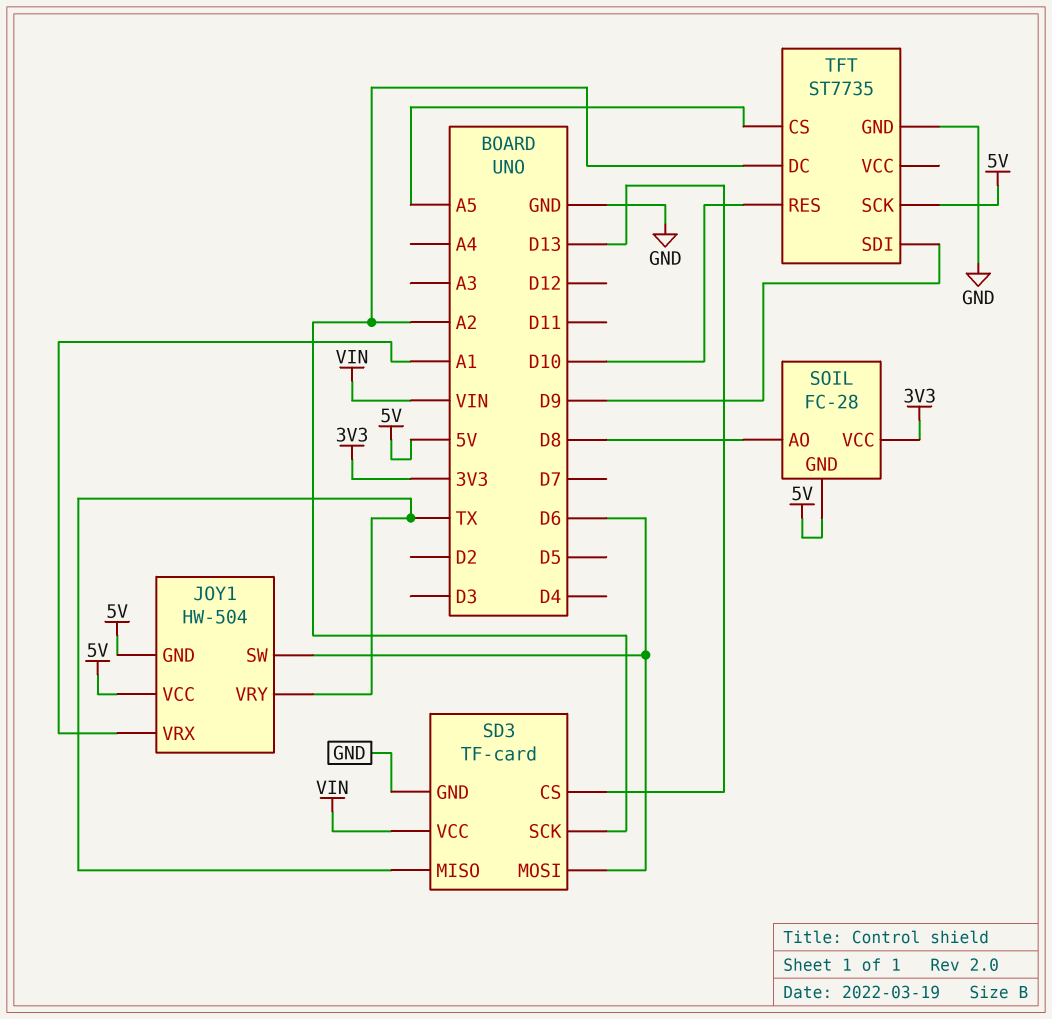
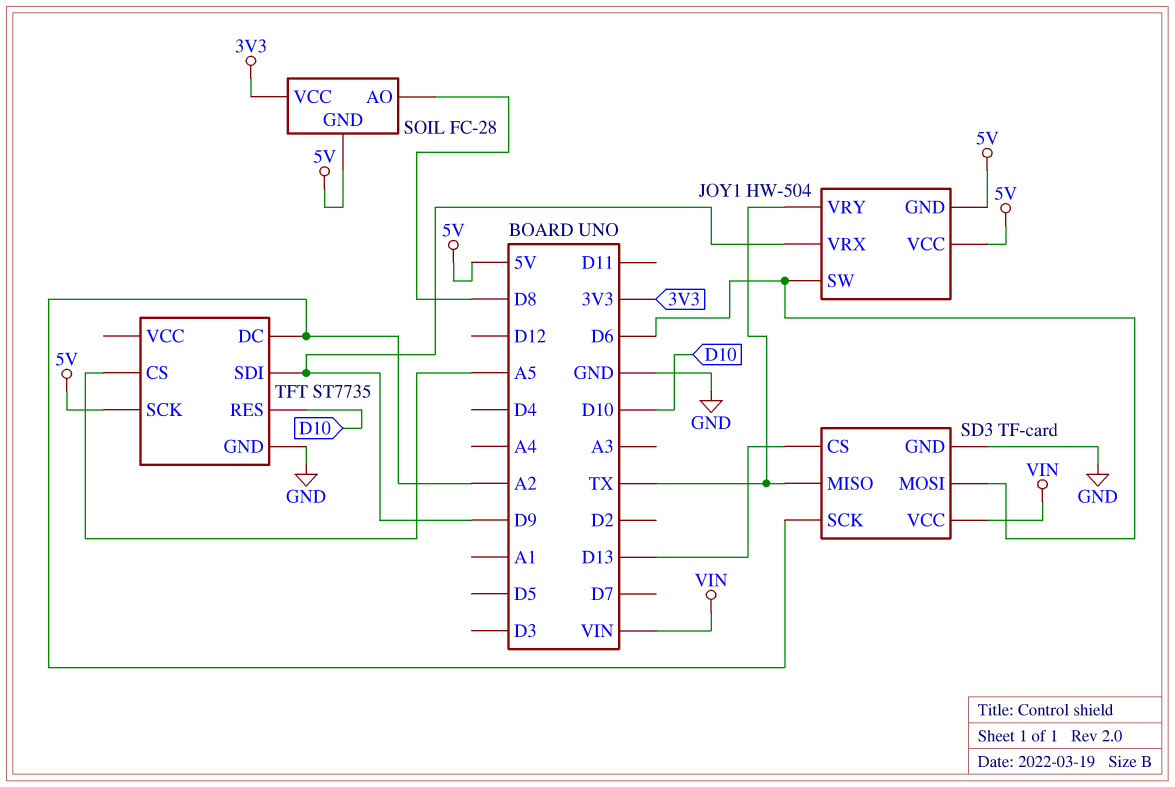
JOY1 pin VRX: A1 -> D9

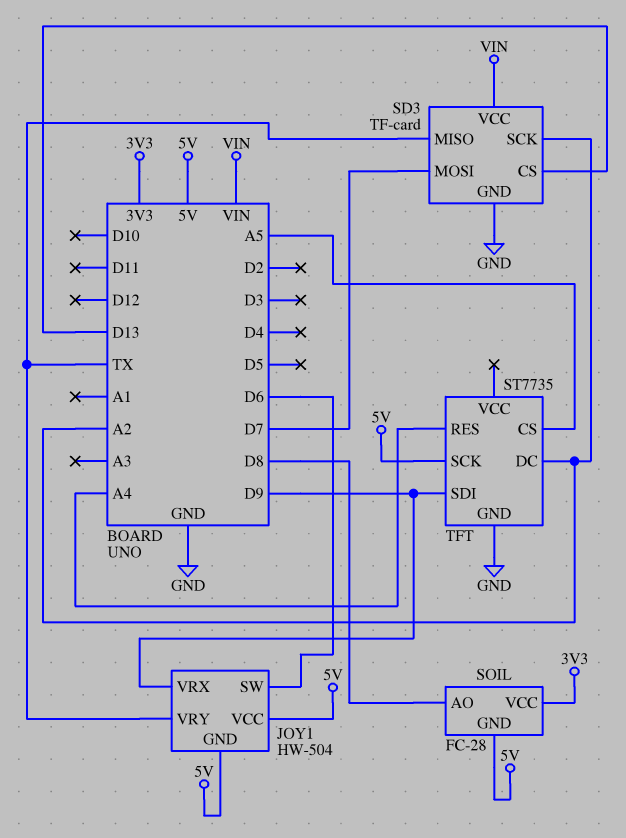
SD3 pin MOSI: D6 -> D7
TFT pin RES: D10 -> A4

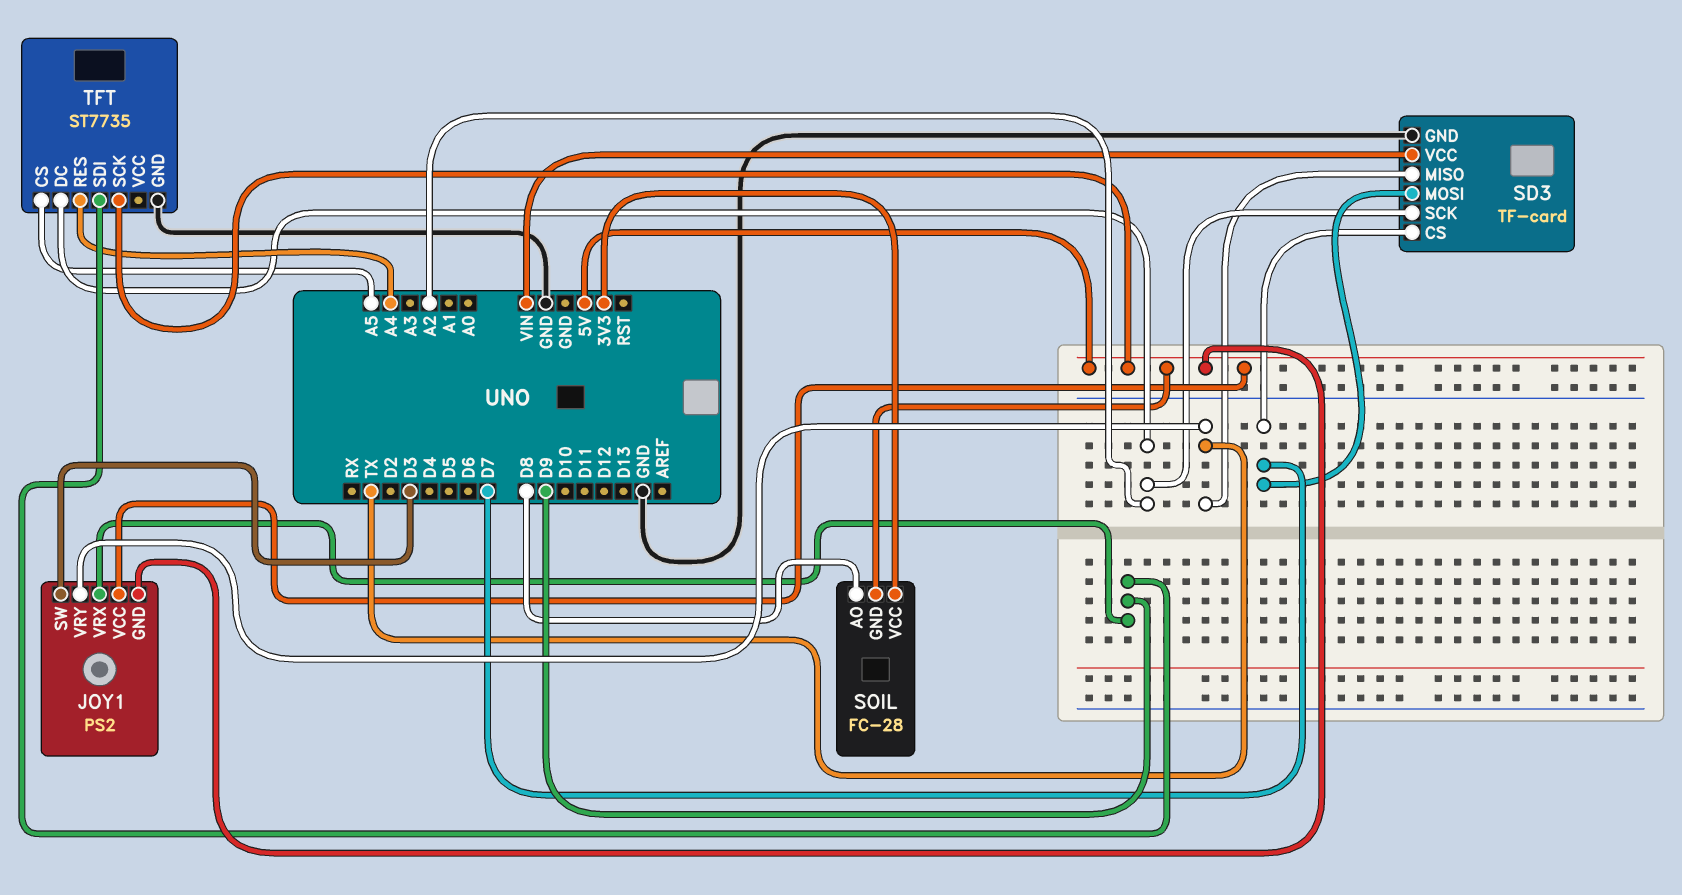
JOY1: HW-504 -> PS2
JOY1 pin SW: D6 -> D3
SD3 pin CS: D13 -> D7

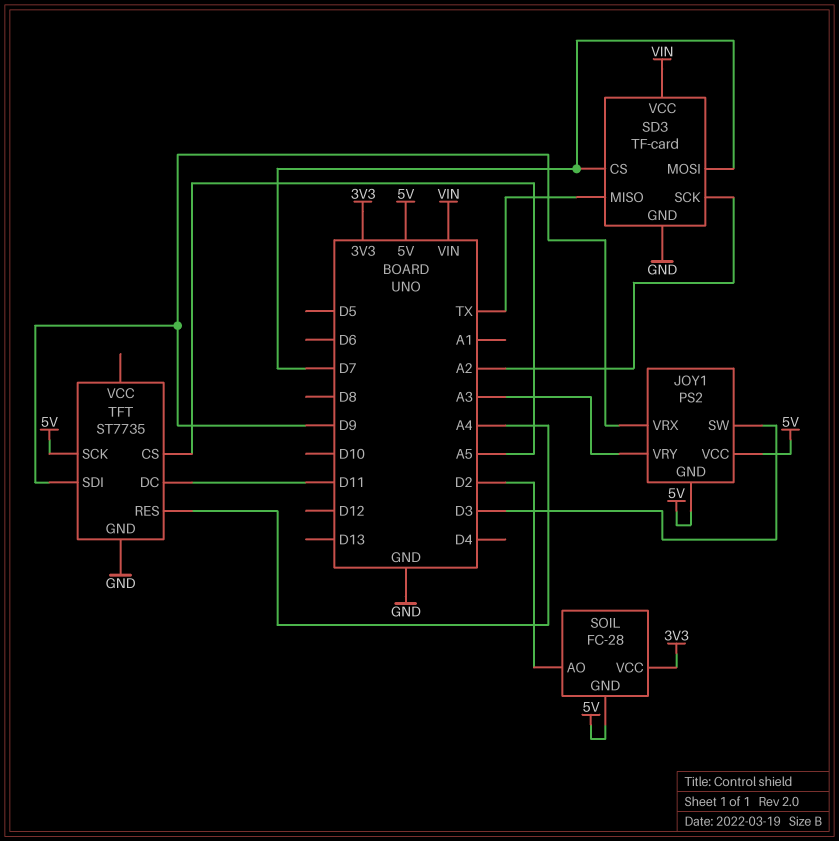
JOY1 pin VRY: TX -> A3
SOIL pin AO: D8 -> D2
TFT pin DC: A2 -> D11

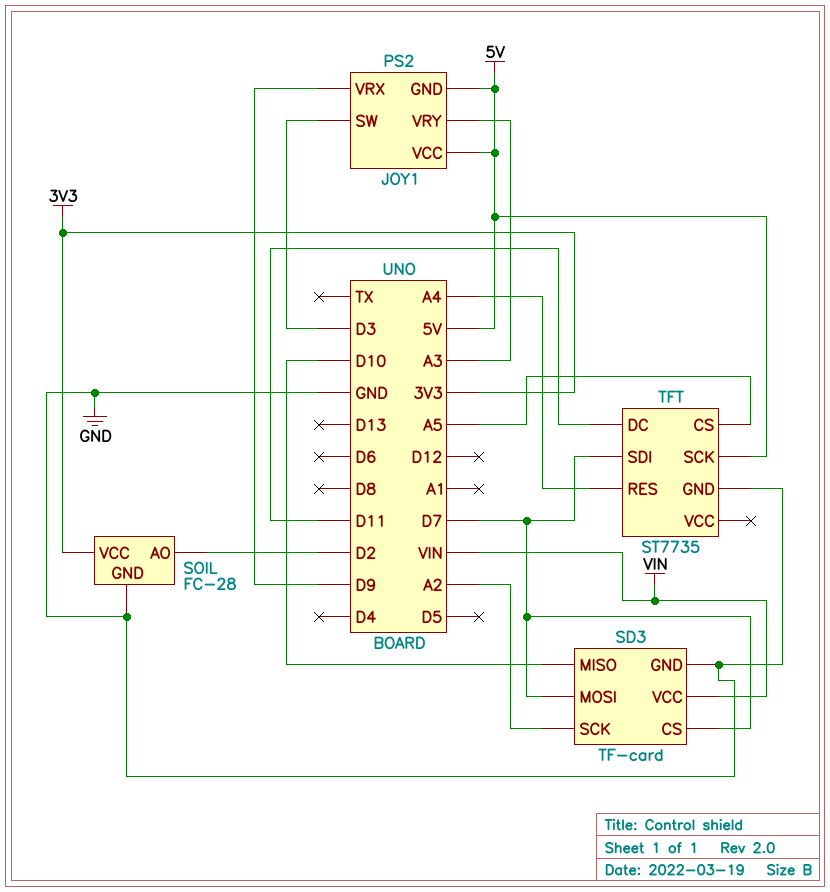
SD3 pin MISO: TX -> D10
SOIL pin GND: 5V -> GND
TFT pin SDI: D9 -> D7

